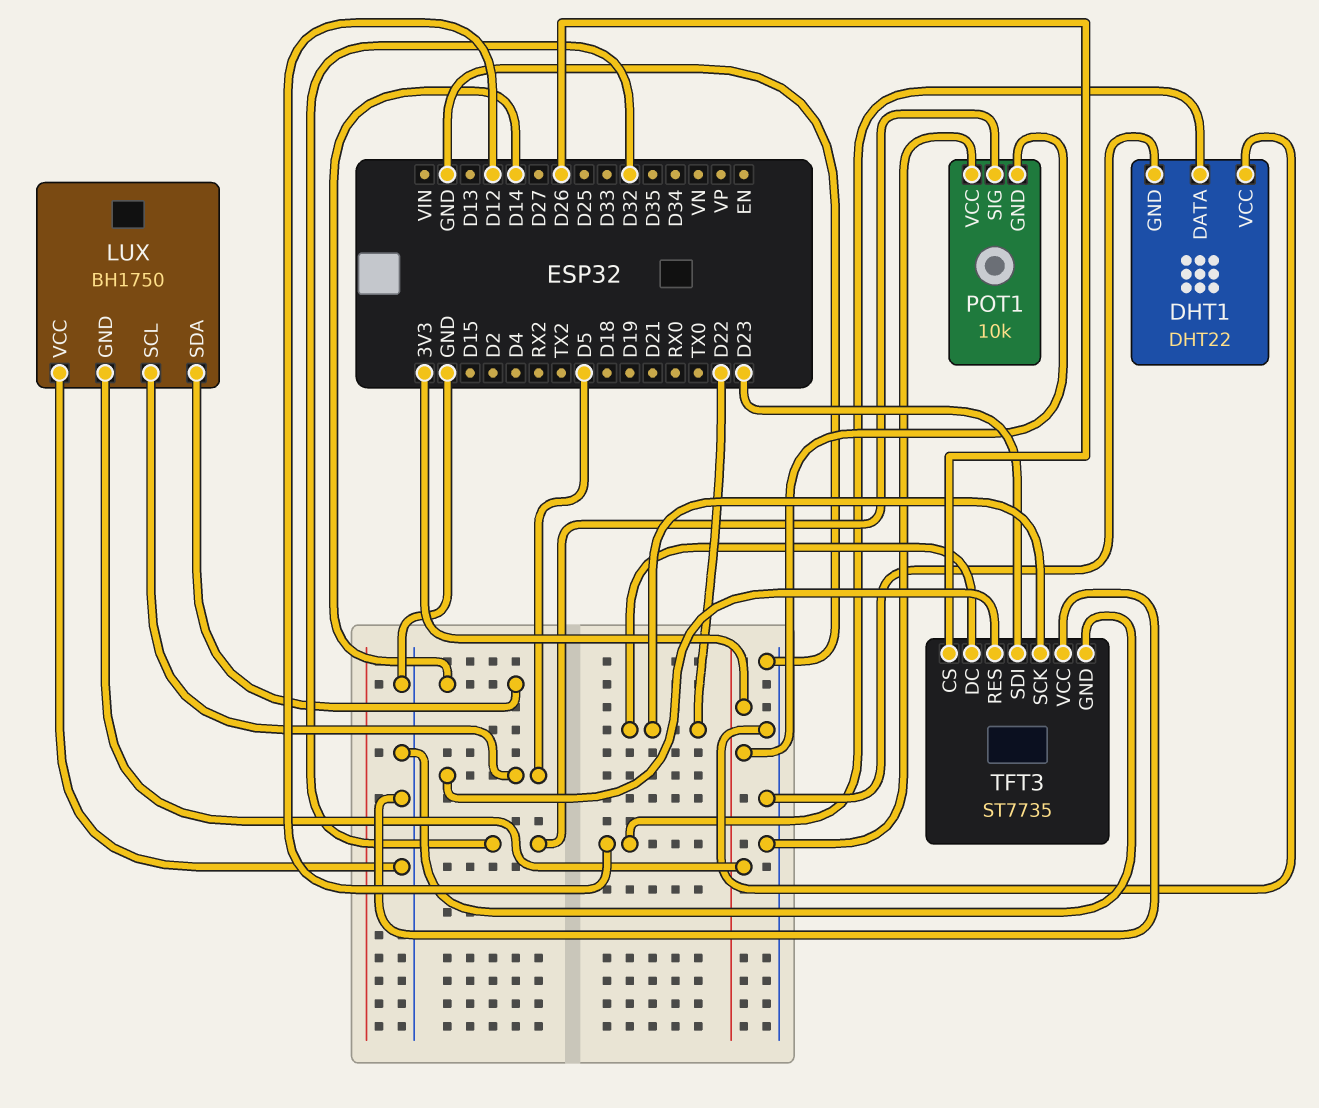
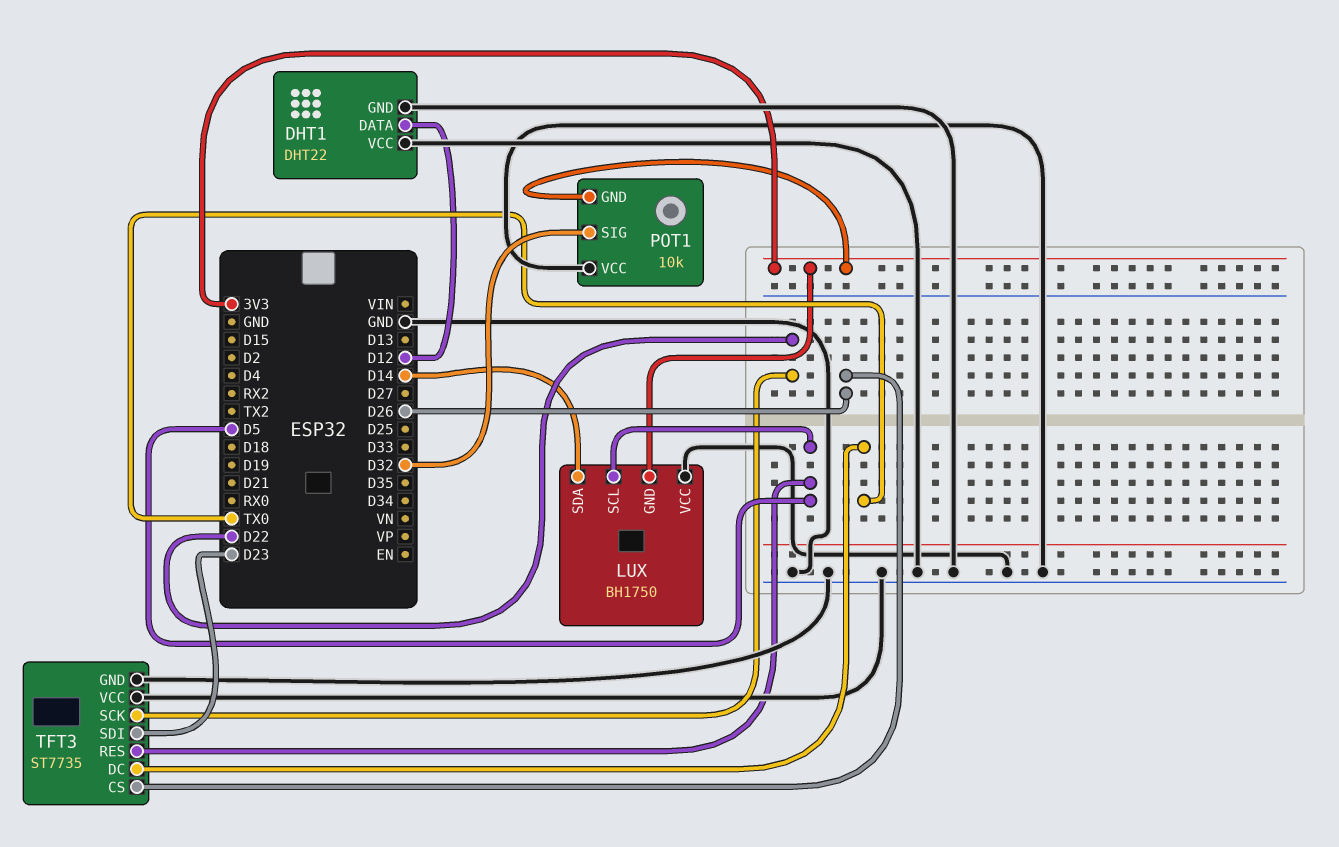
TFT3 pin DC: D22 -> TX0

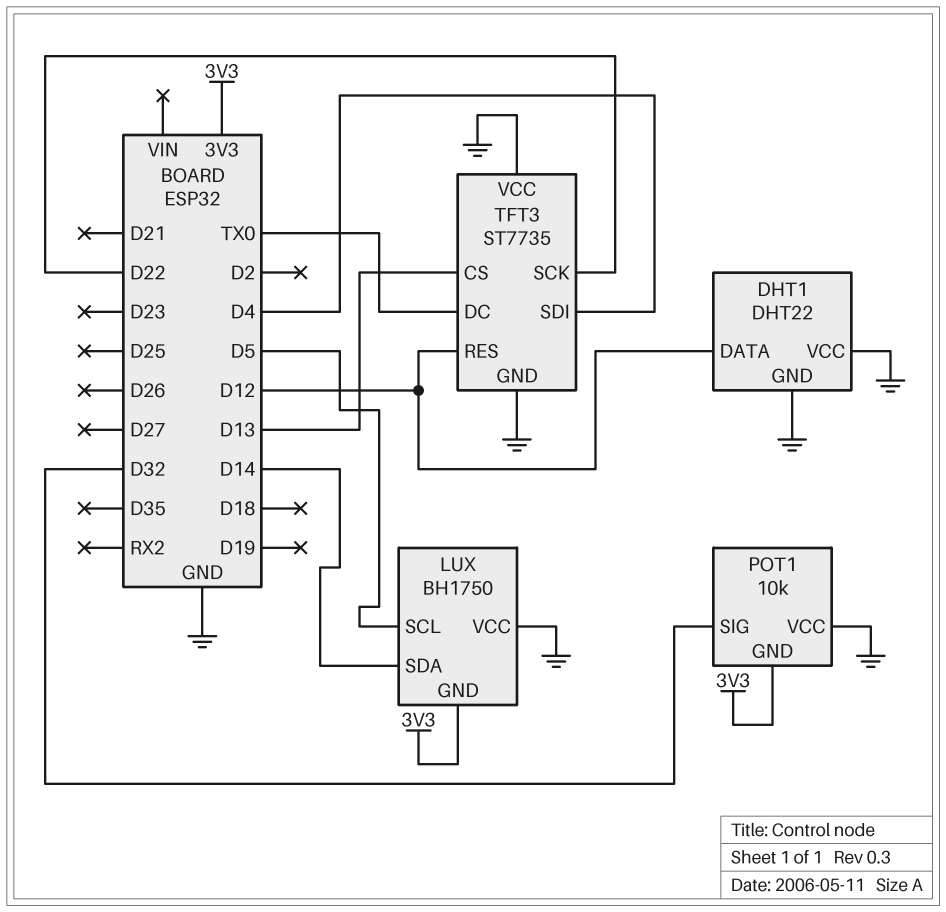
TFT3 pin CS: D26 -> D13
TFT3 pin RES: D5 -> D12
TFT3 pin SDI: D23 -> D4

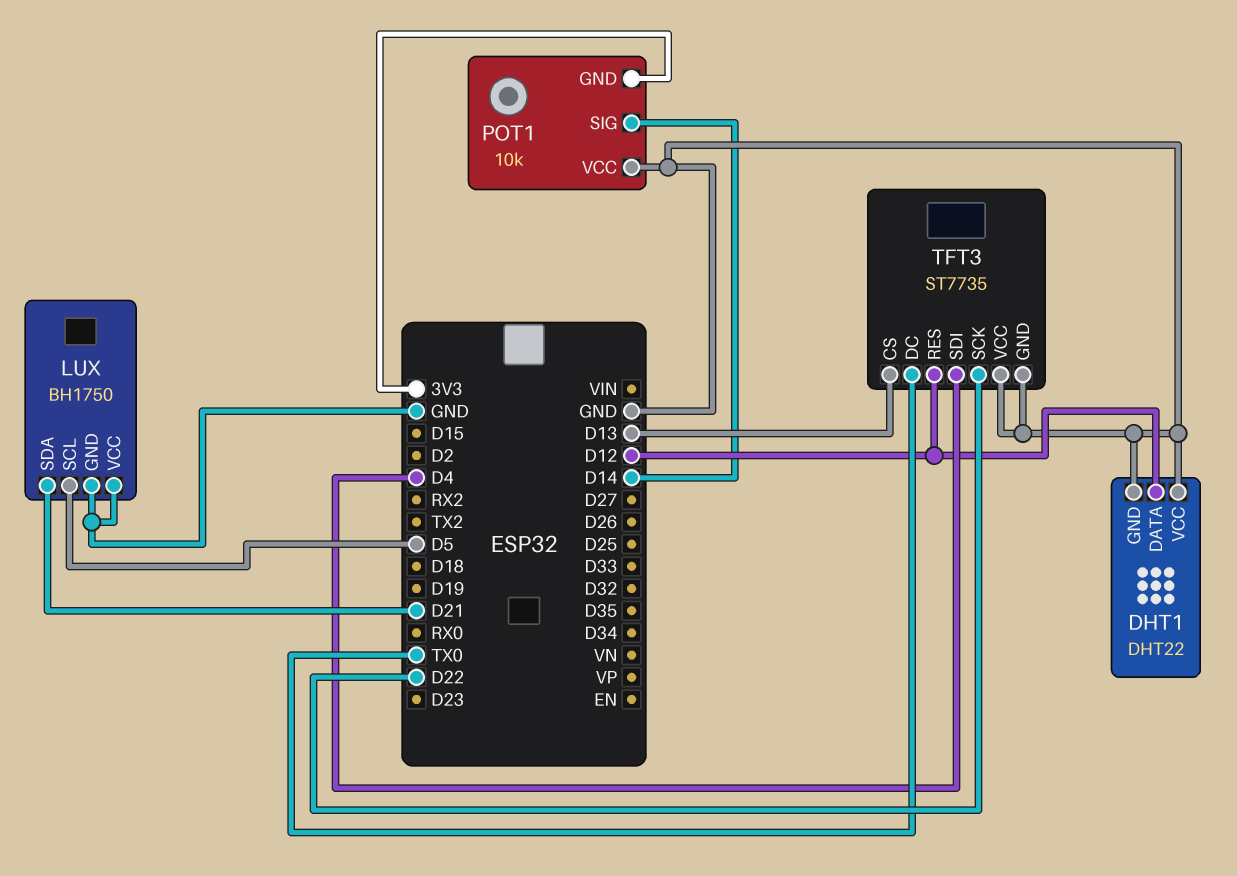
LUX pin GND: 3V3 -> GND
LUX pin SDA: D14 -> D21
POT1 pin SIG: D32 -> D14

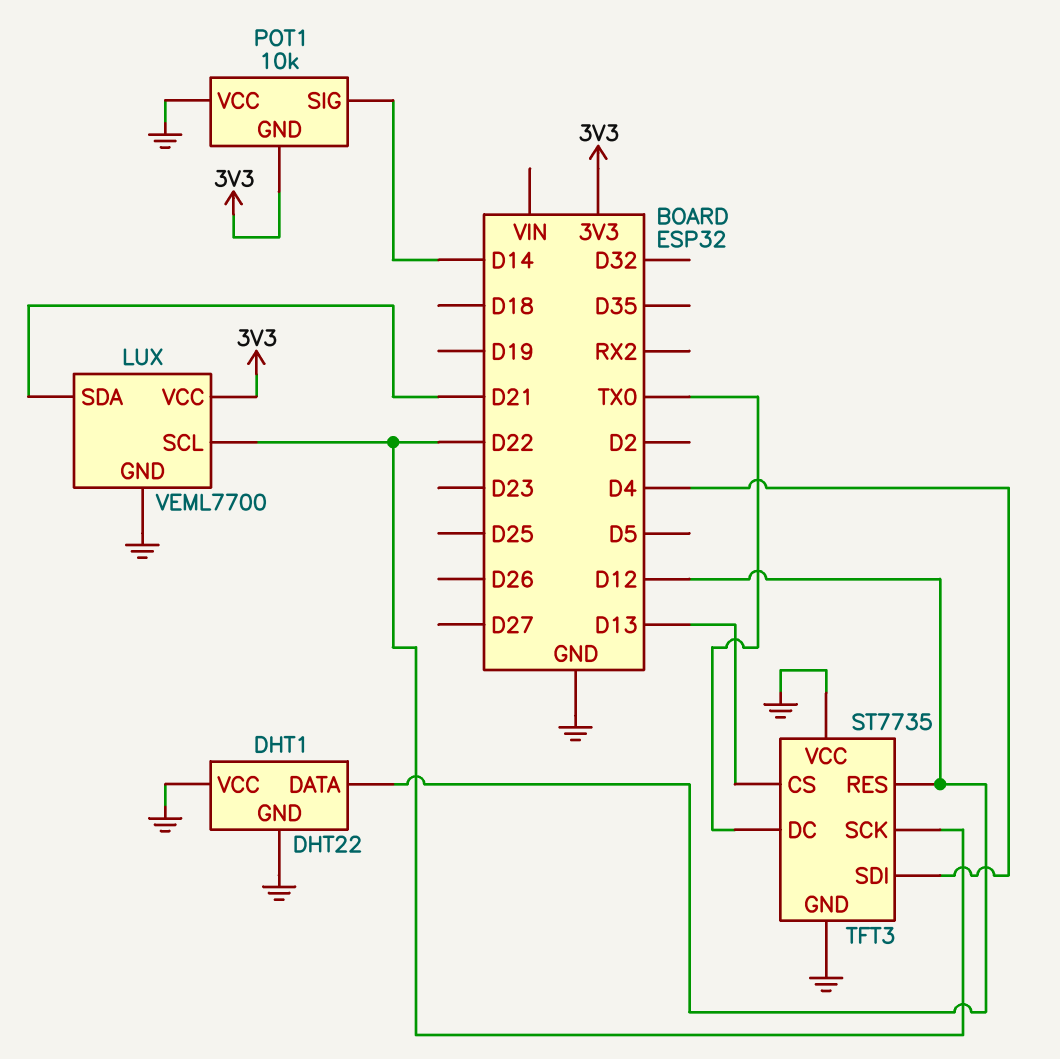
LUX: BH1750 -> VEML7700
LUX pin SCL: D5 -> D22
LUX pin VCC: GND -> 3V3

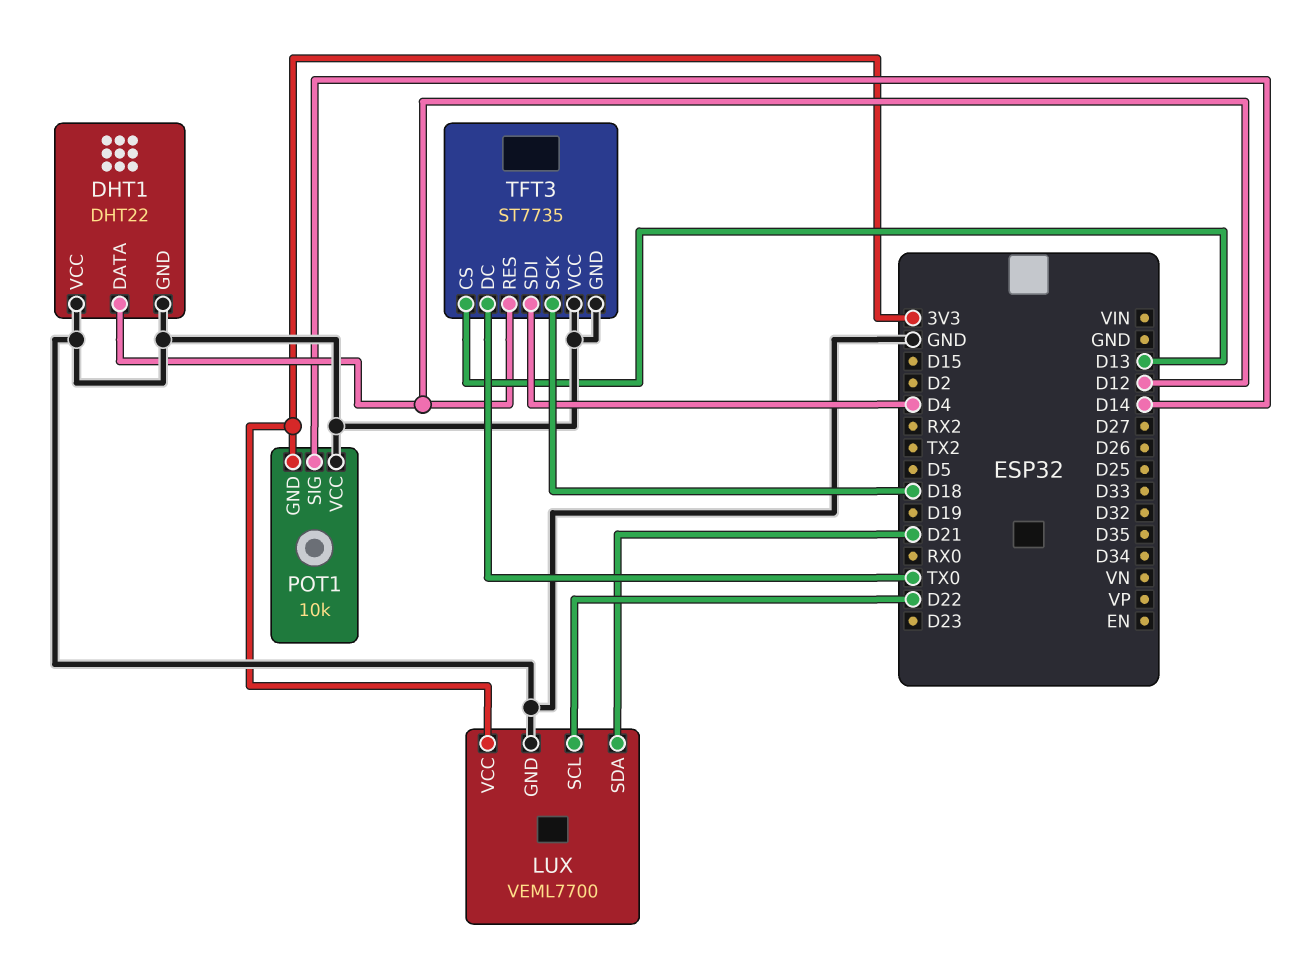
TFT3 pin SCK: D22 -> D18

